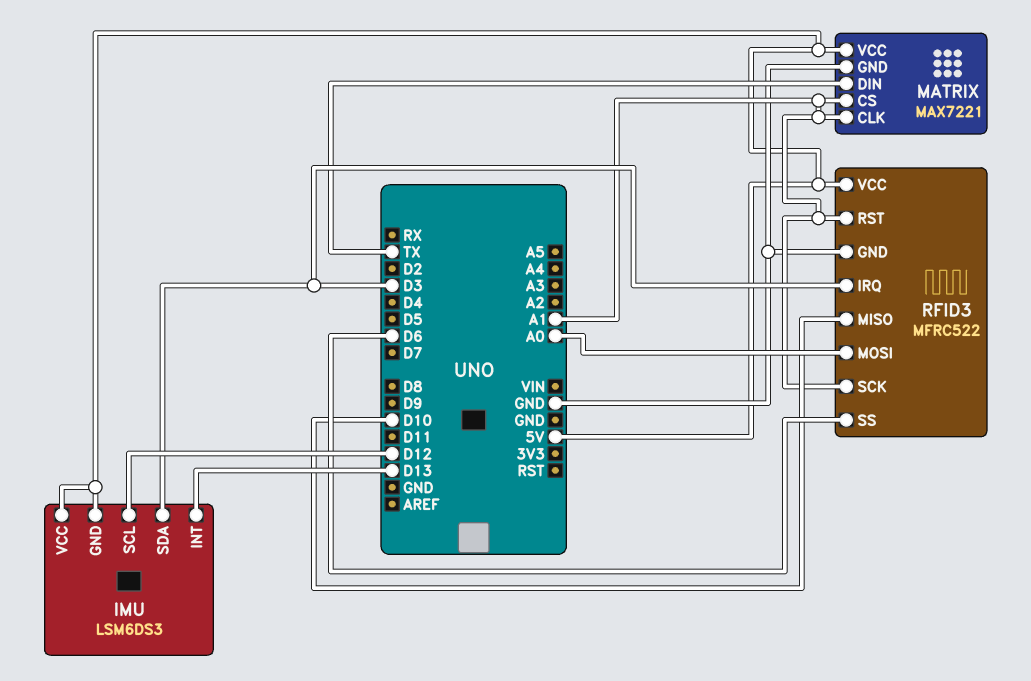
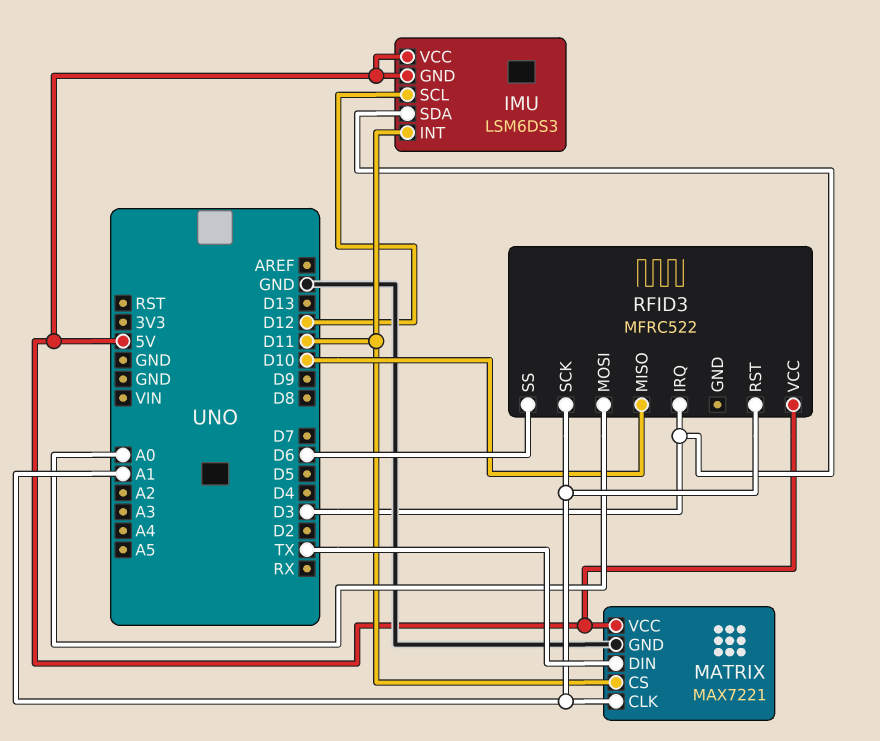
IMU pin INT: D13 -> D11
MATRIX pin CS: A1 -> D11
RFID3 pin GND: GND -> none

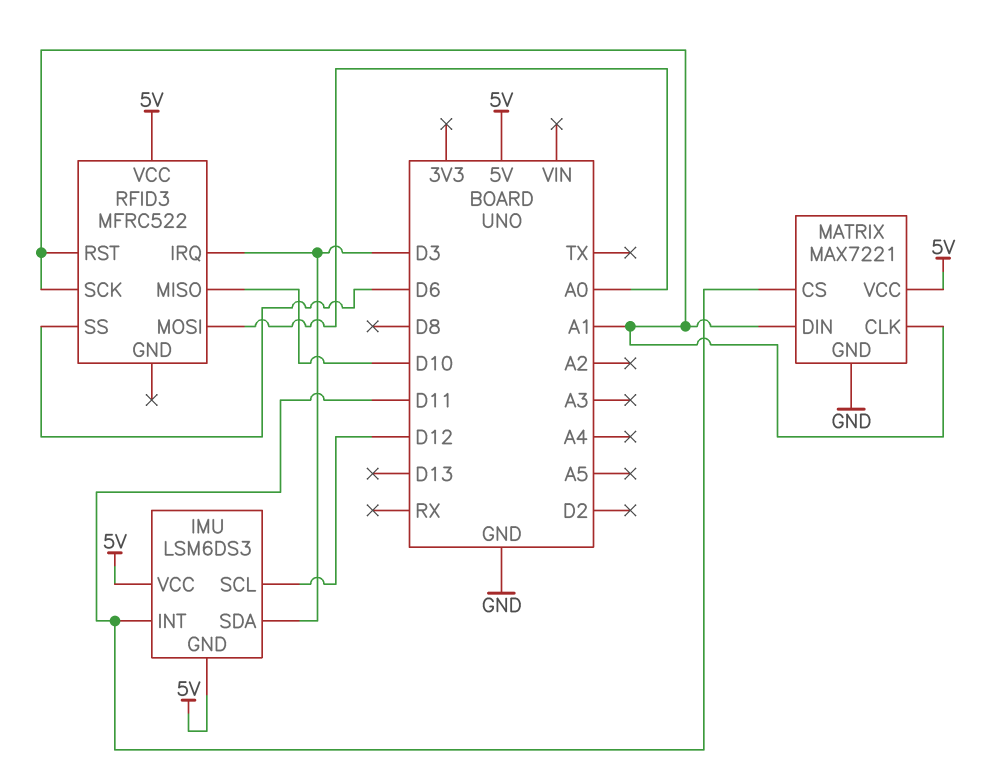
MATRIX pin DIN: TX -> A1

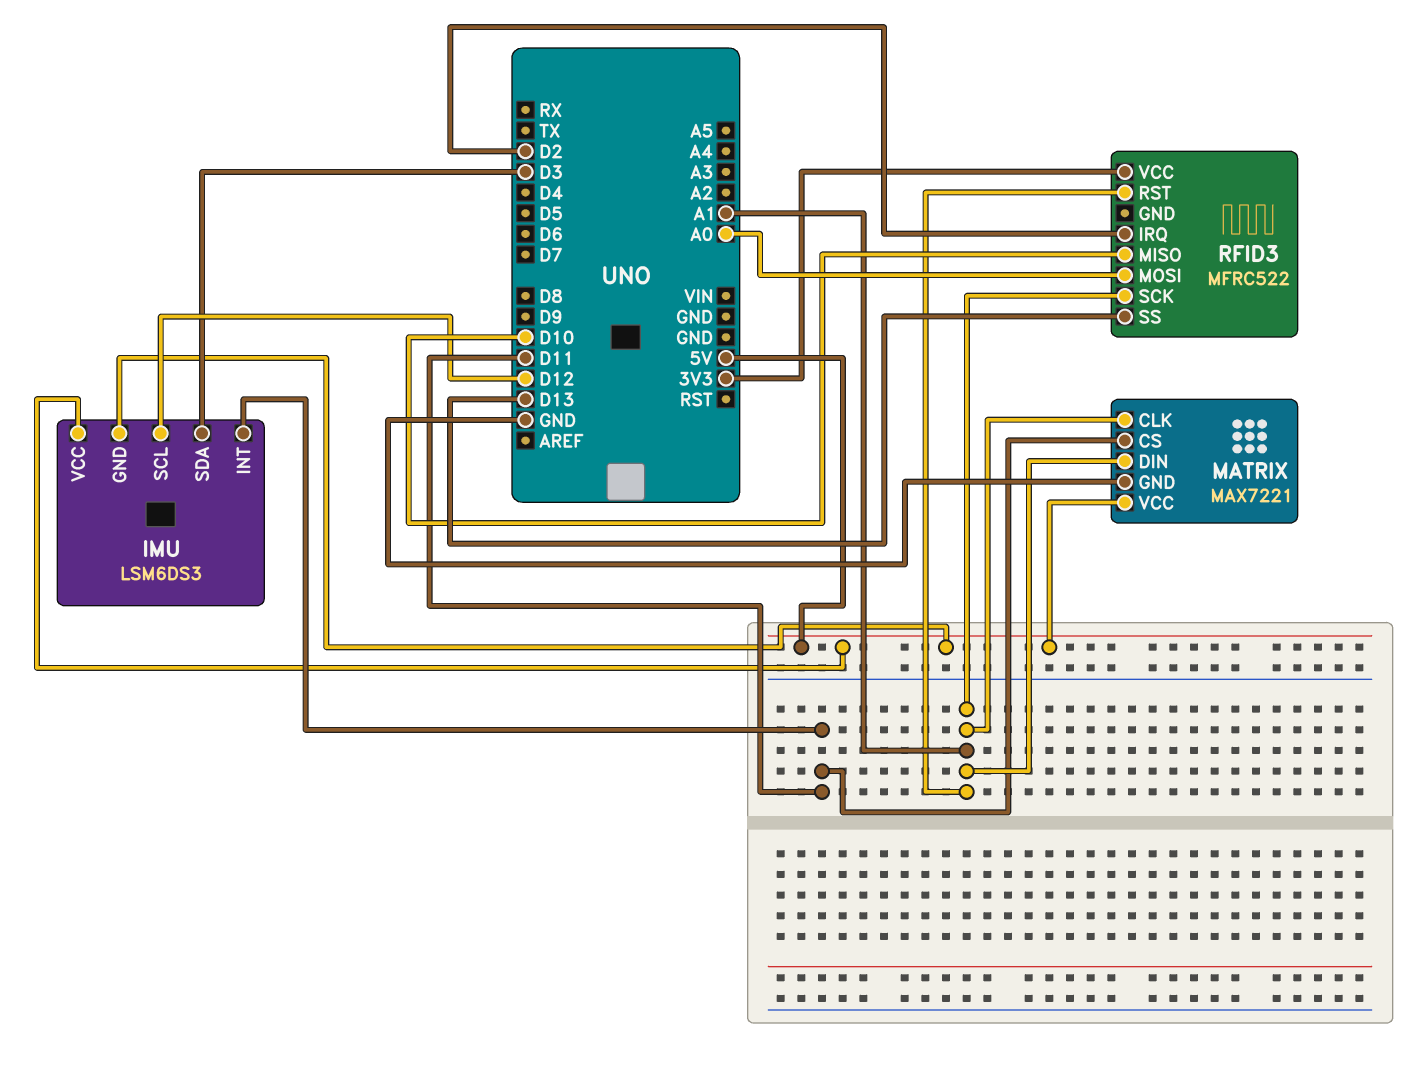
RFID3 pin IRQ: D3 -> D2
RFID3 pin SS: D6 -> D13
RFID3 pin VCC: 5V -> 3V3

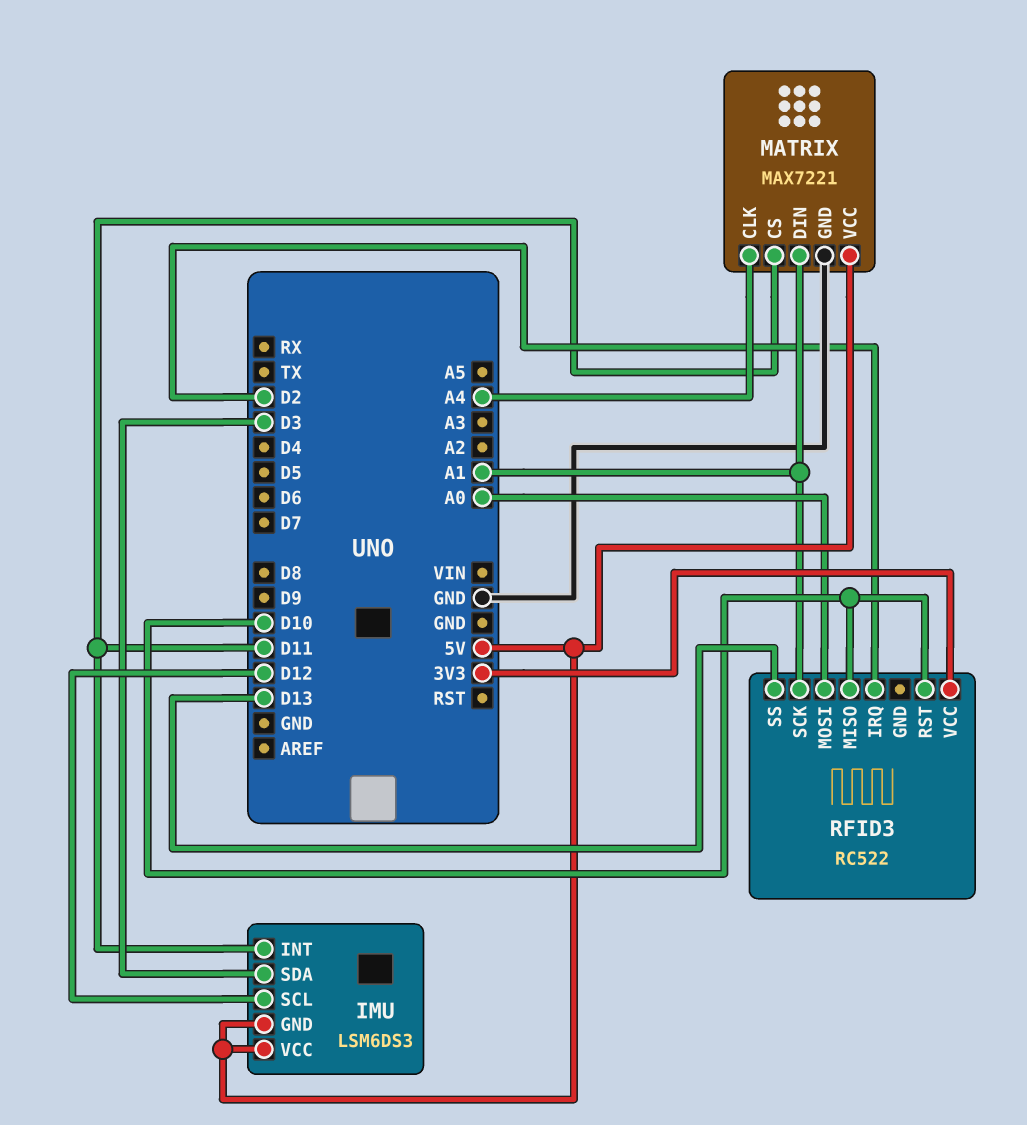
MATRIX pin CLK: A1 -> A4
RFID3: MFRC522 -> RC522
RFID3 pin RST: A1 -> D10

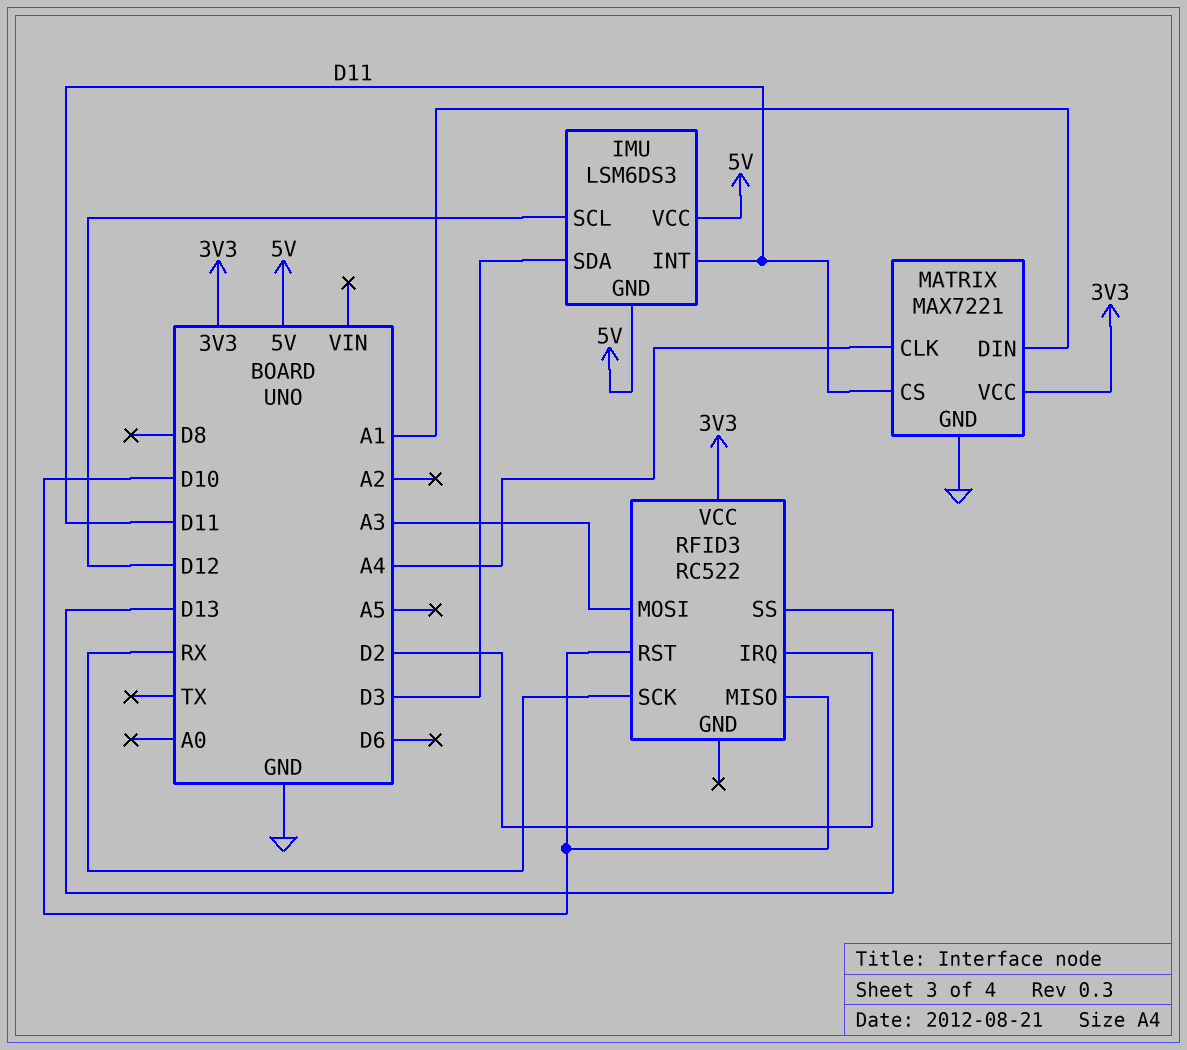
MATRIX pin VCC: 5V -> 3V3
RFID3 pin MOSI: A0 -> A3
RFID3 pin SCK: A1 -> RX

